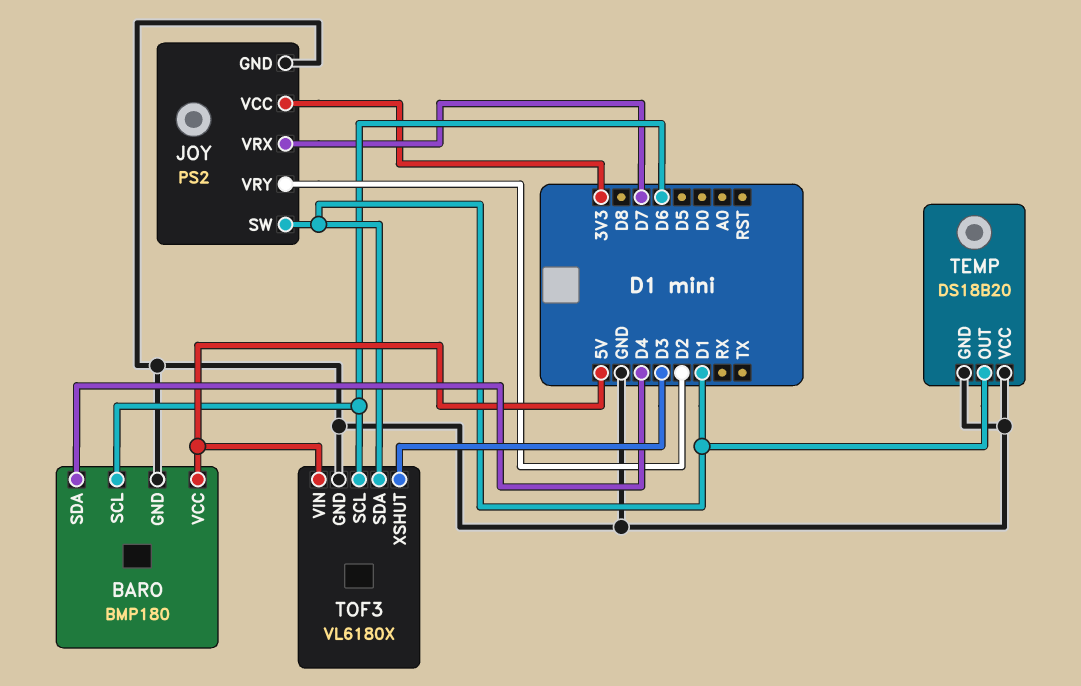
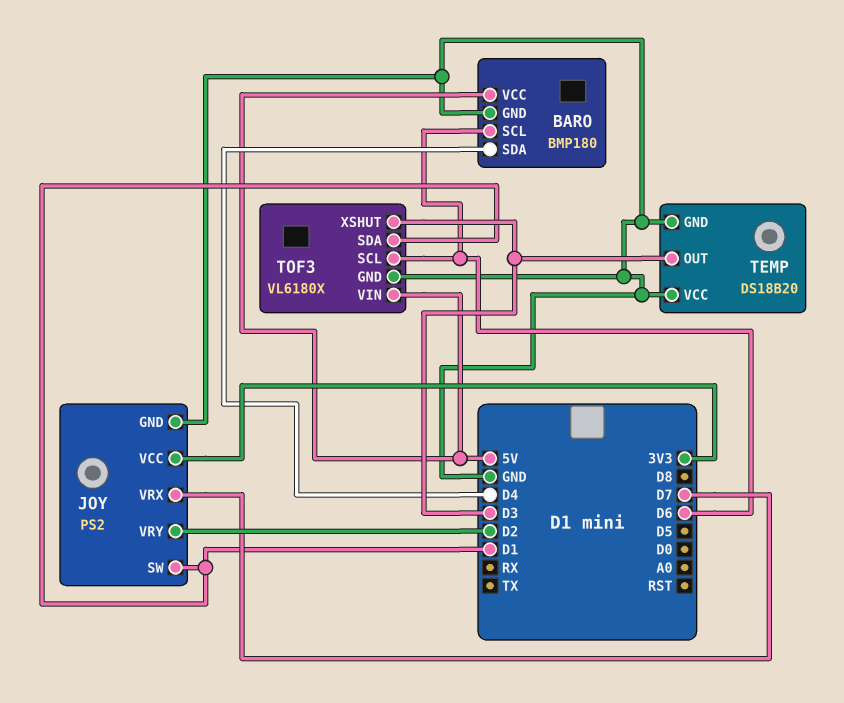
TEMP pin OUT: D1 -> D3

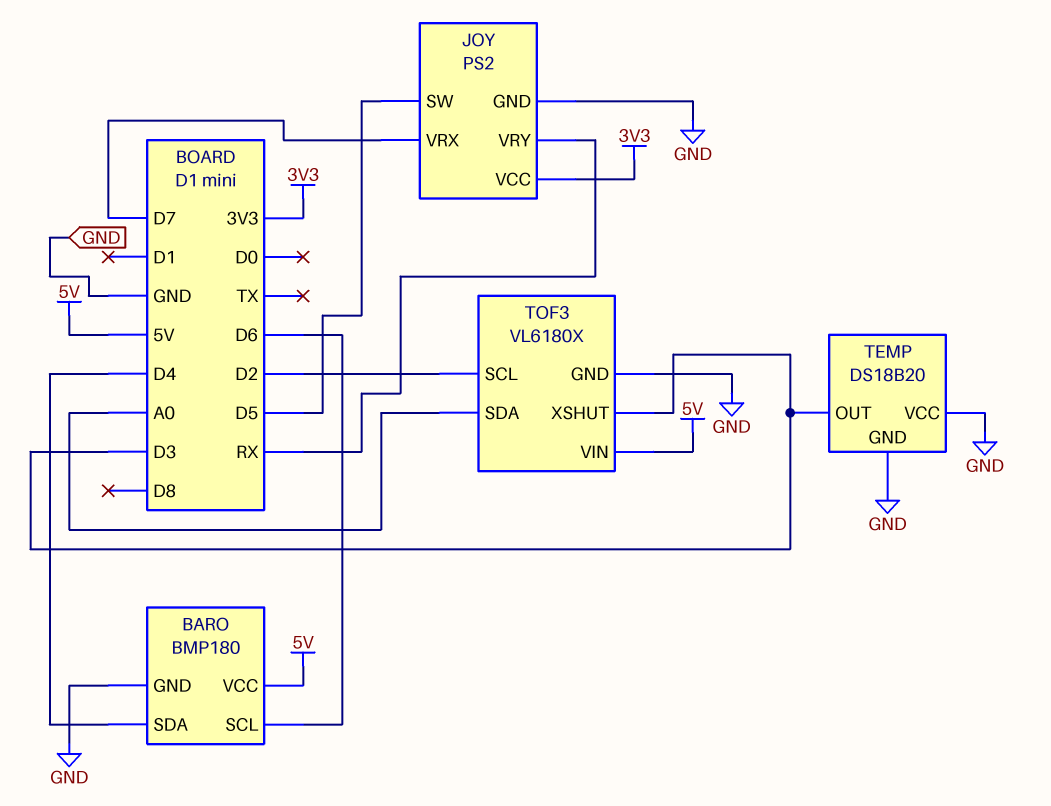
JOY pin SW: D1 -> D5
JOY pin VRY: D2 -> RX
TOF3 pin SCL: D6 -> D2
TOF3 pin SDA: D1 -> A0

